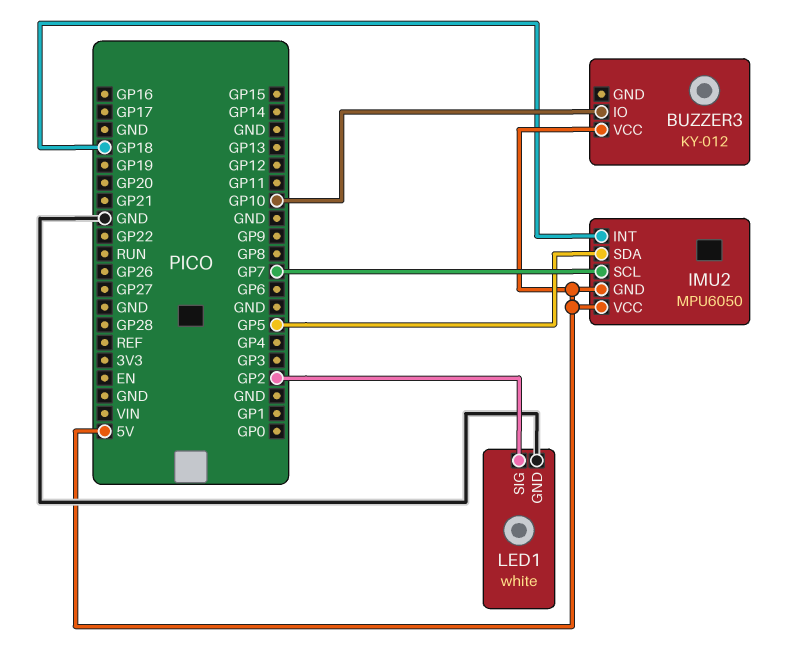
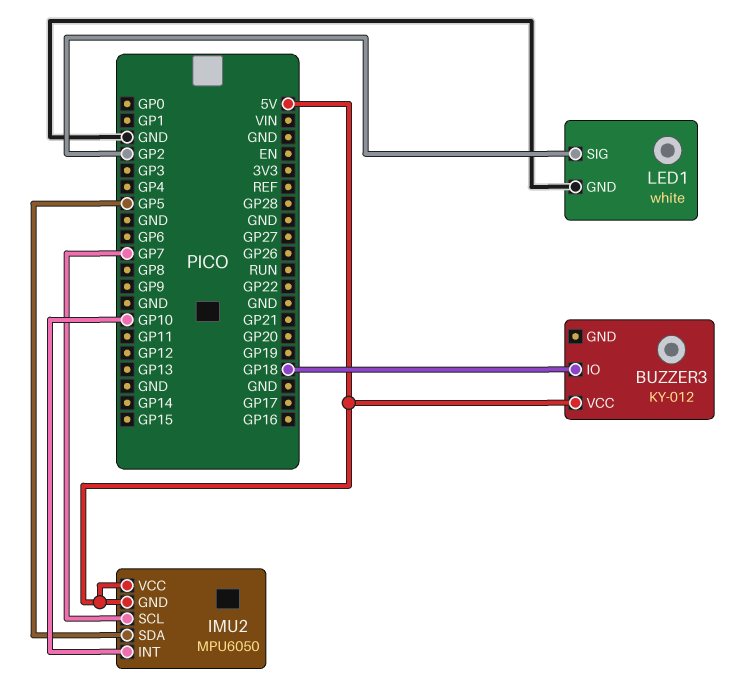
BUZZER3 pin IO: GP10 -> GP18
IMU2 pin INT: GP18 -> GP10

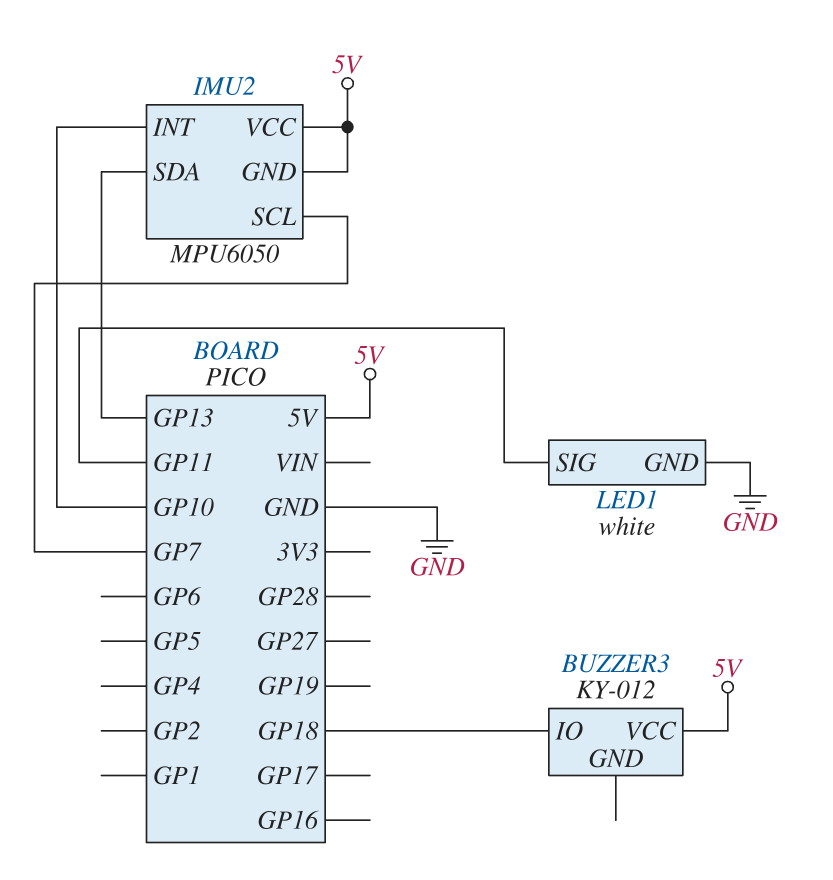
IMU2 pin SDA: GP5 -> GP13
LED1 pin SIG: GP2 -> GP11

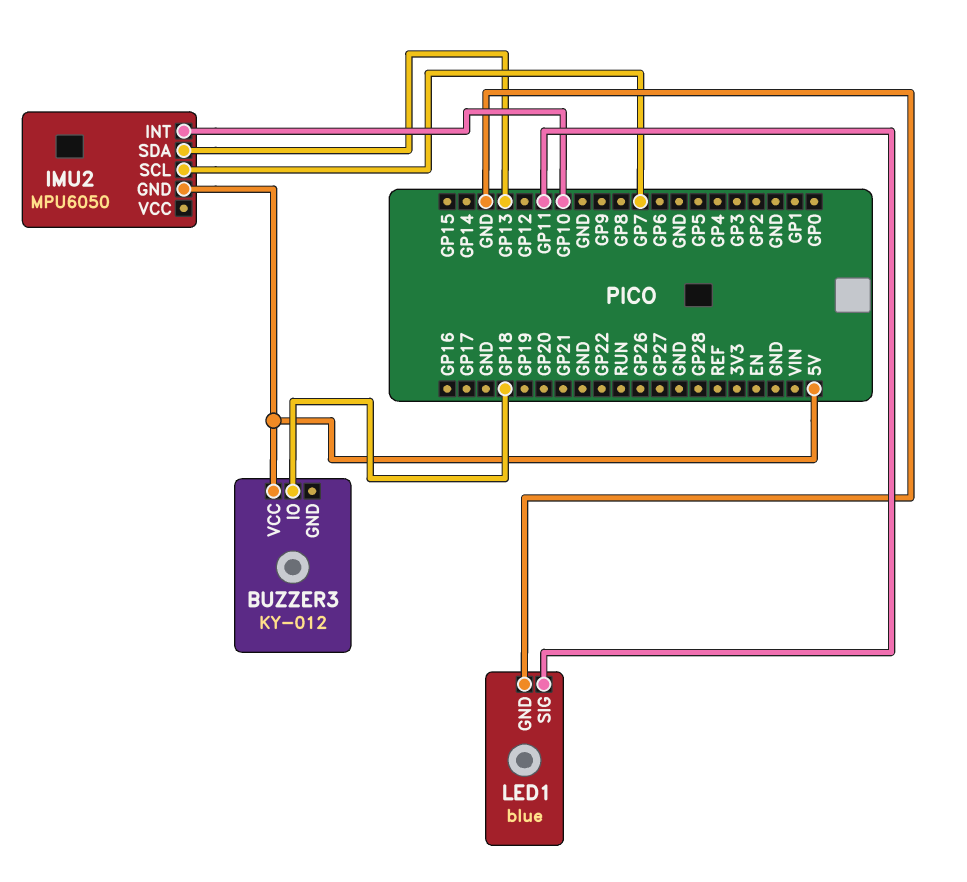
IMU2 pin VCC: 5V -> none
LED1: white -> blue

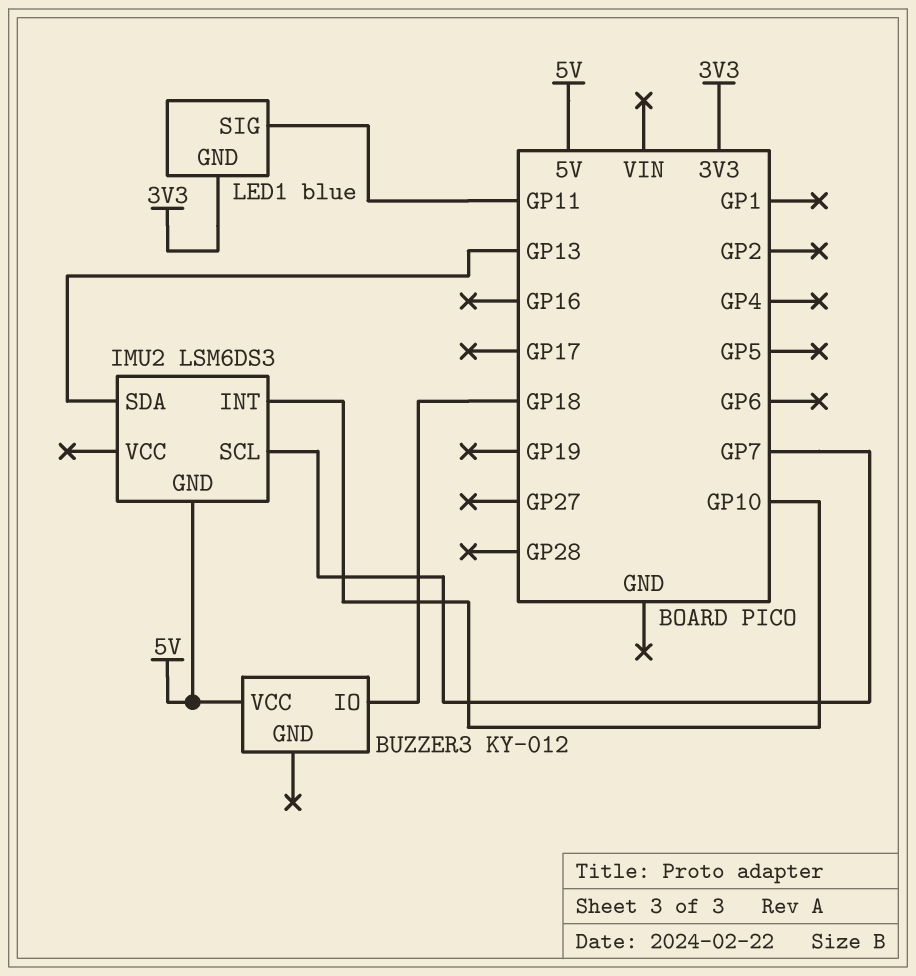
IMU2: MPU6050 -> LSM6DS3
LED1 pin GND: GND -> 3V3

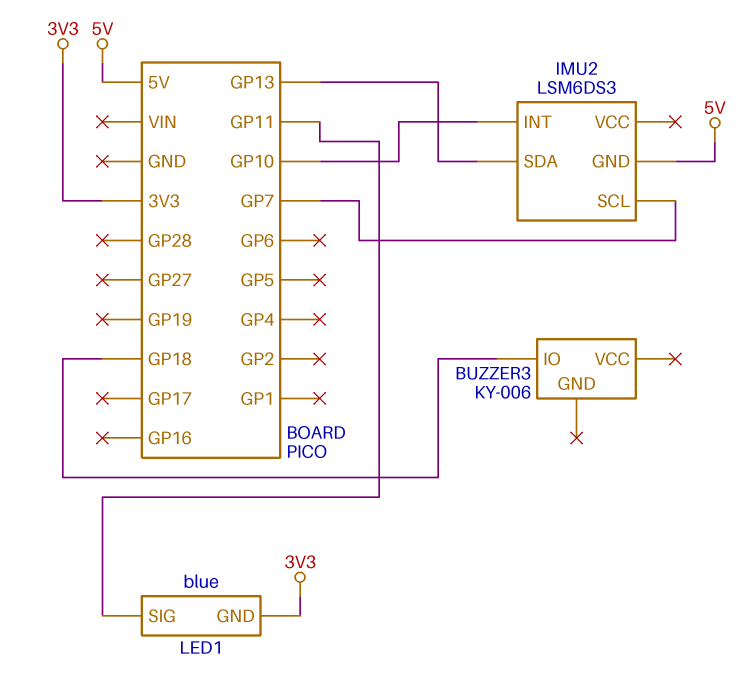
BUZZER3: KY-012 -> KY-006
BUZZER3 pin VCC: 5V -> none

